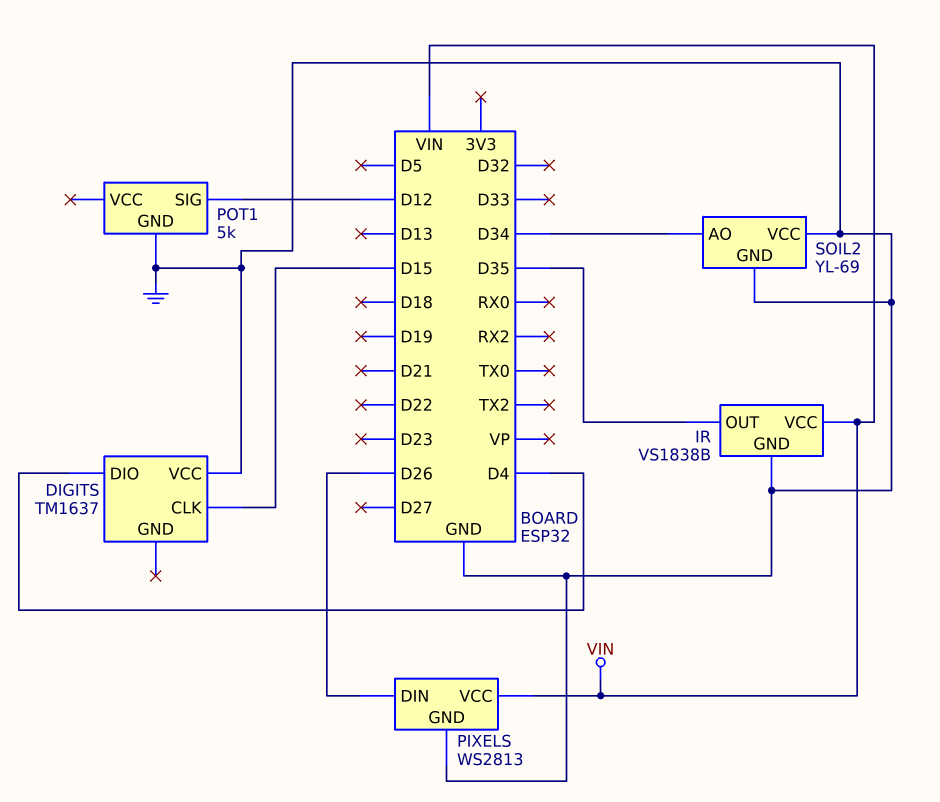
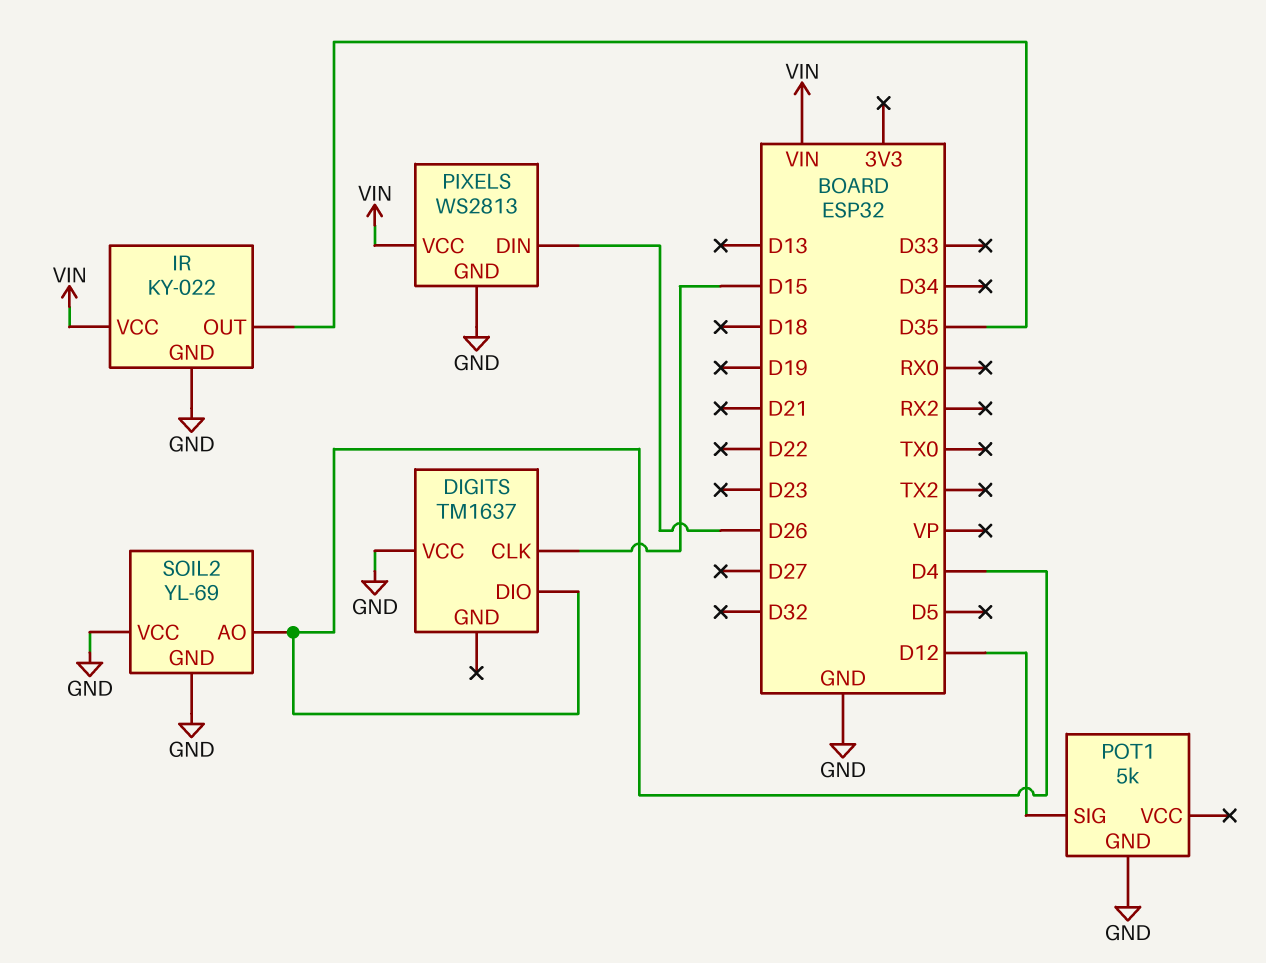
IR: VS1838B -> KY-022
SOIL2 pin AO: D34 -> D4

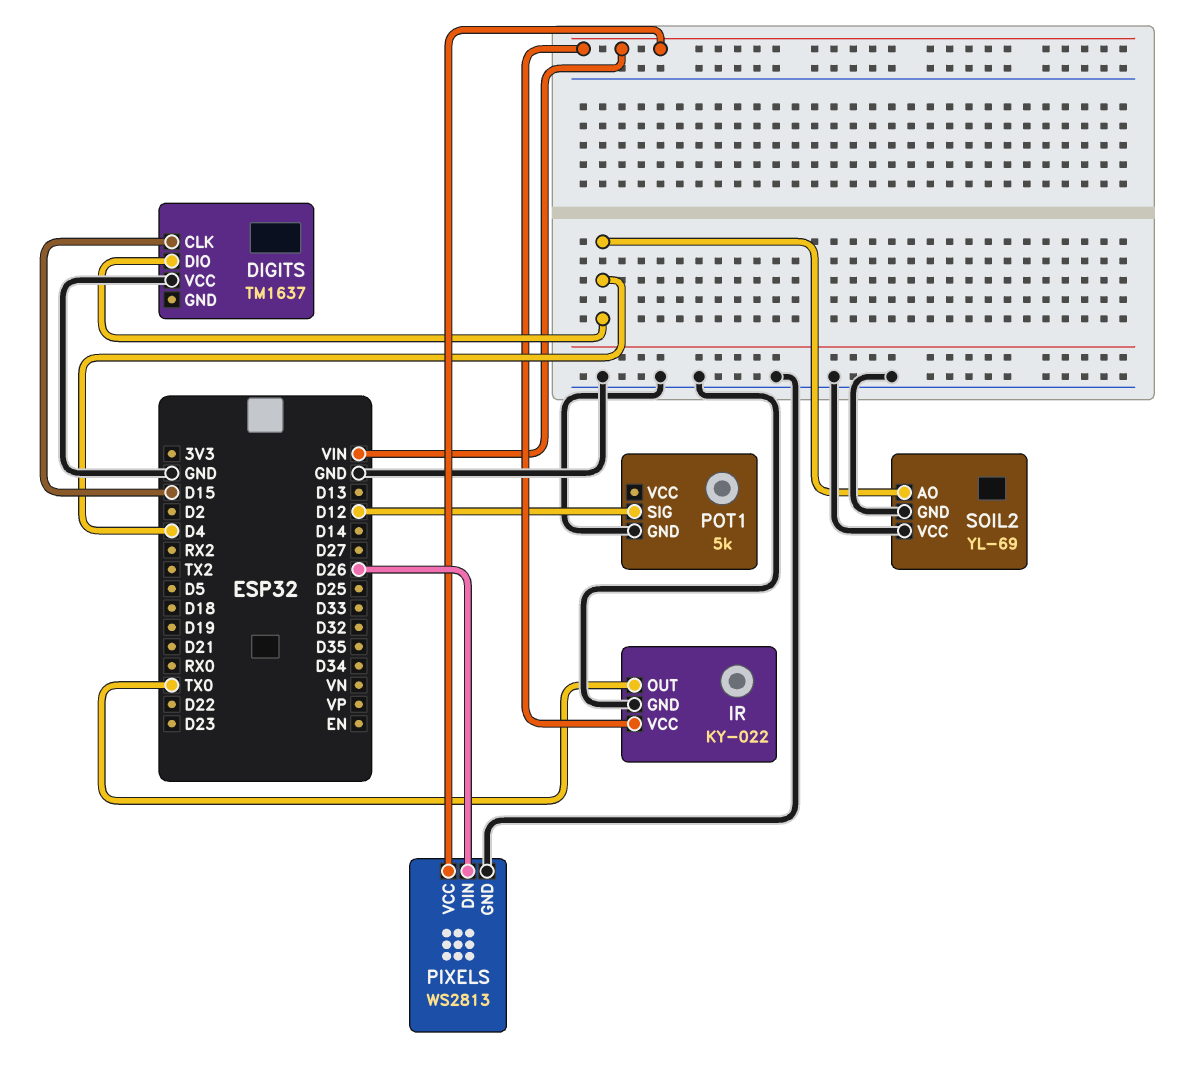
IR pin OUT: D35 -> TX0

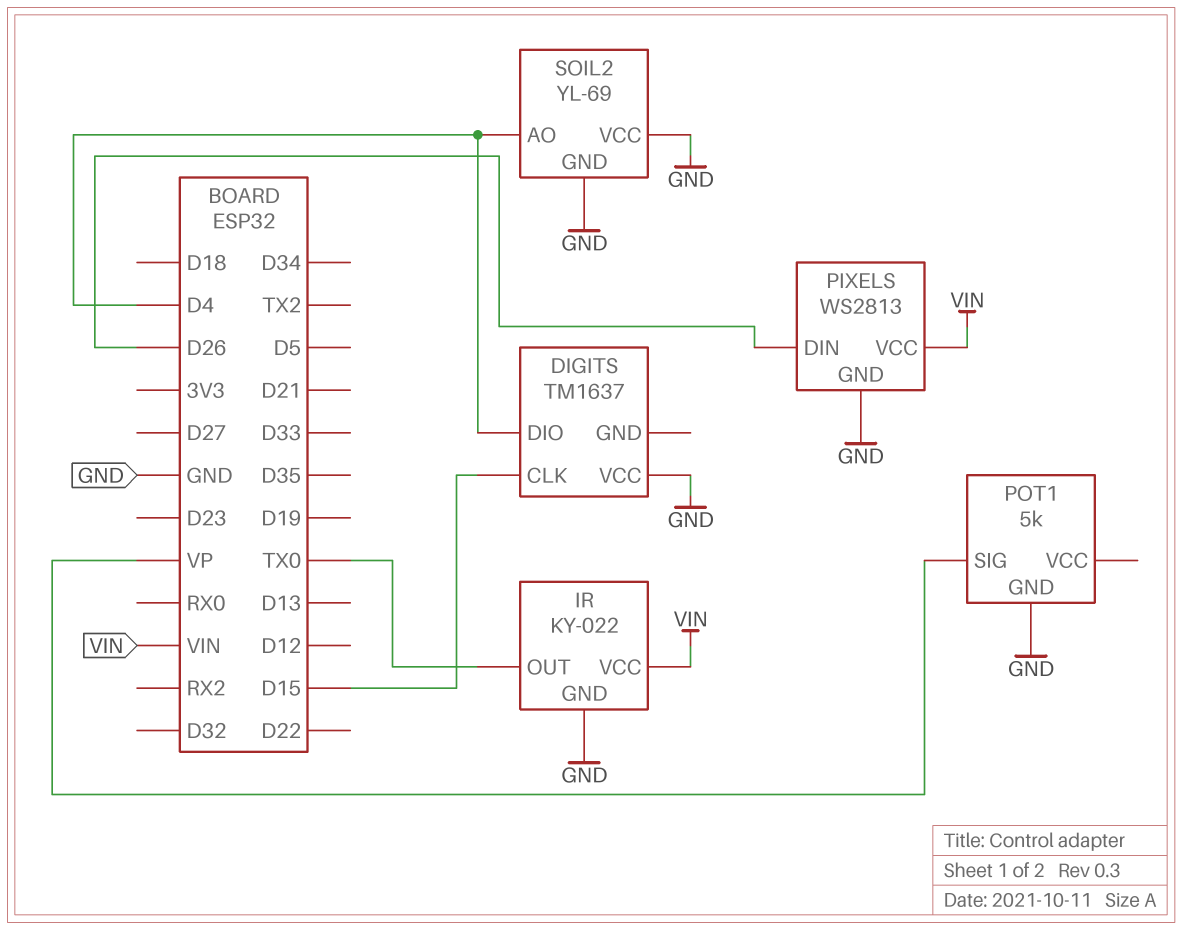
POT1 pin SIG: D12 -> VP

